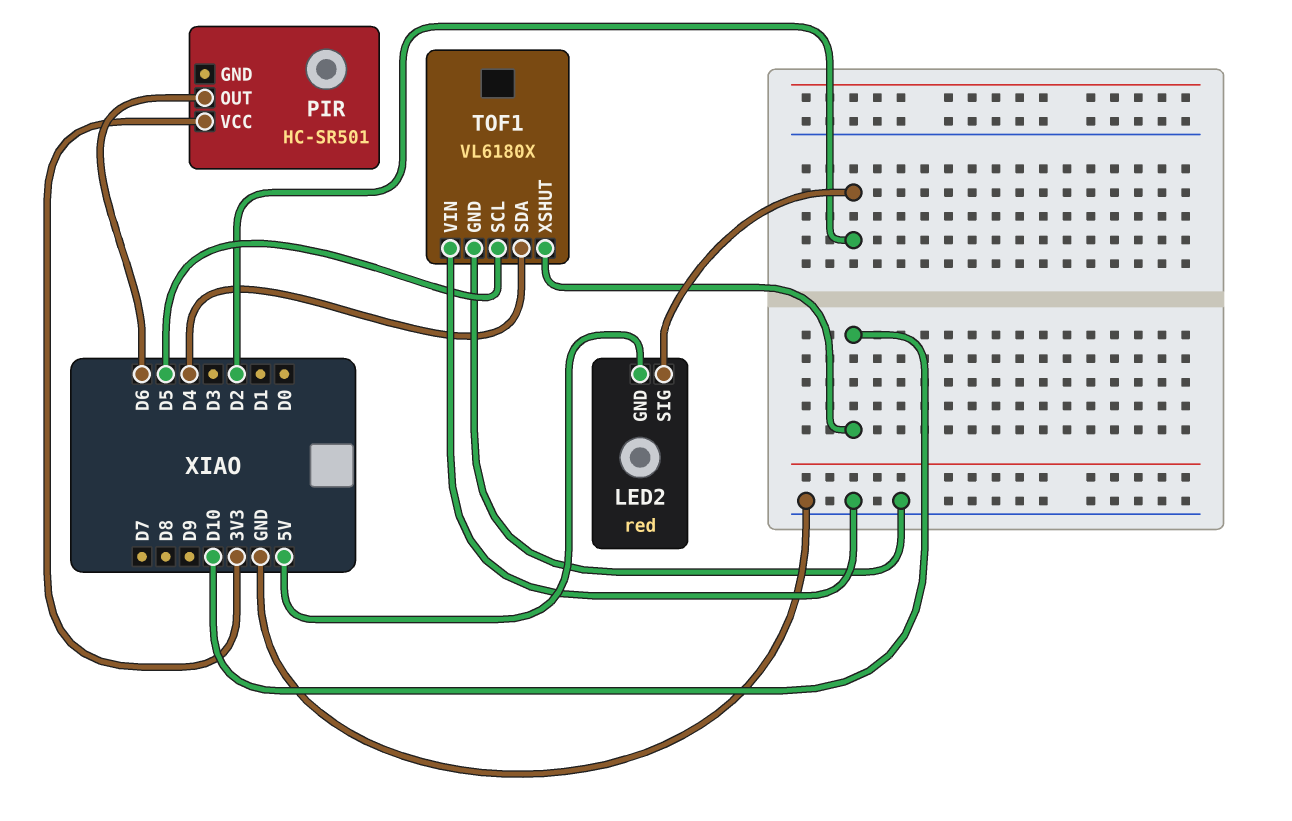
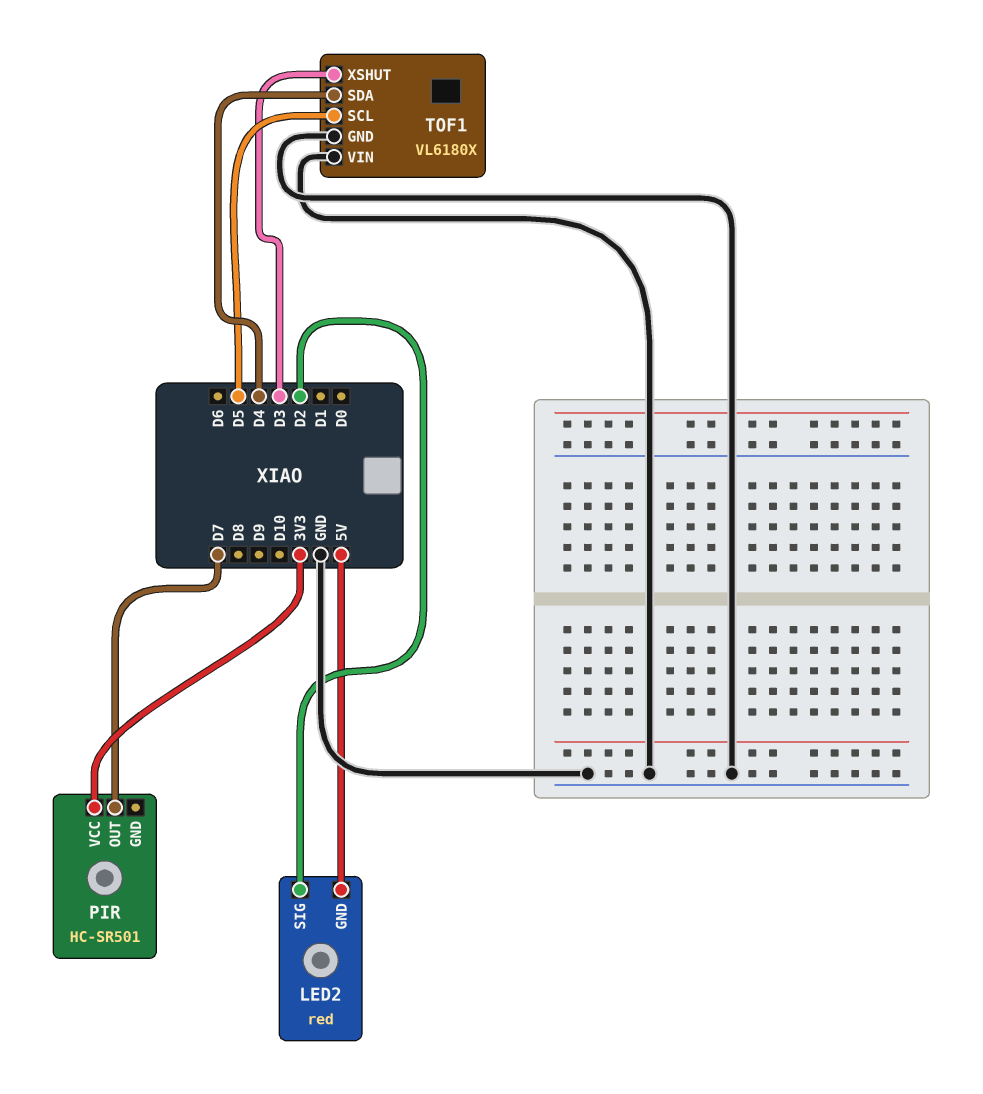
PIR pin OUT: D6 -> D7
TOF1 pin XSHUT: D10 -> D3

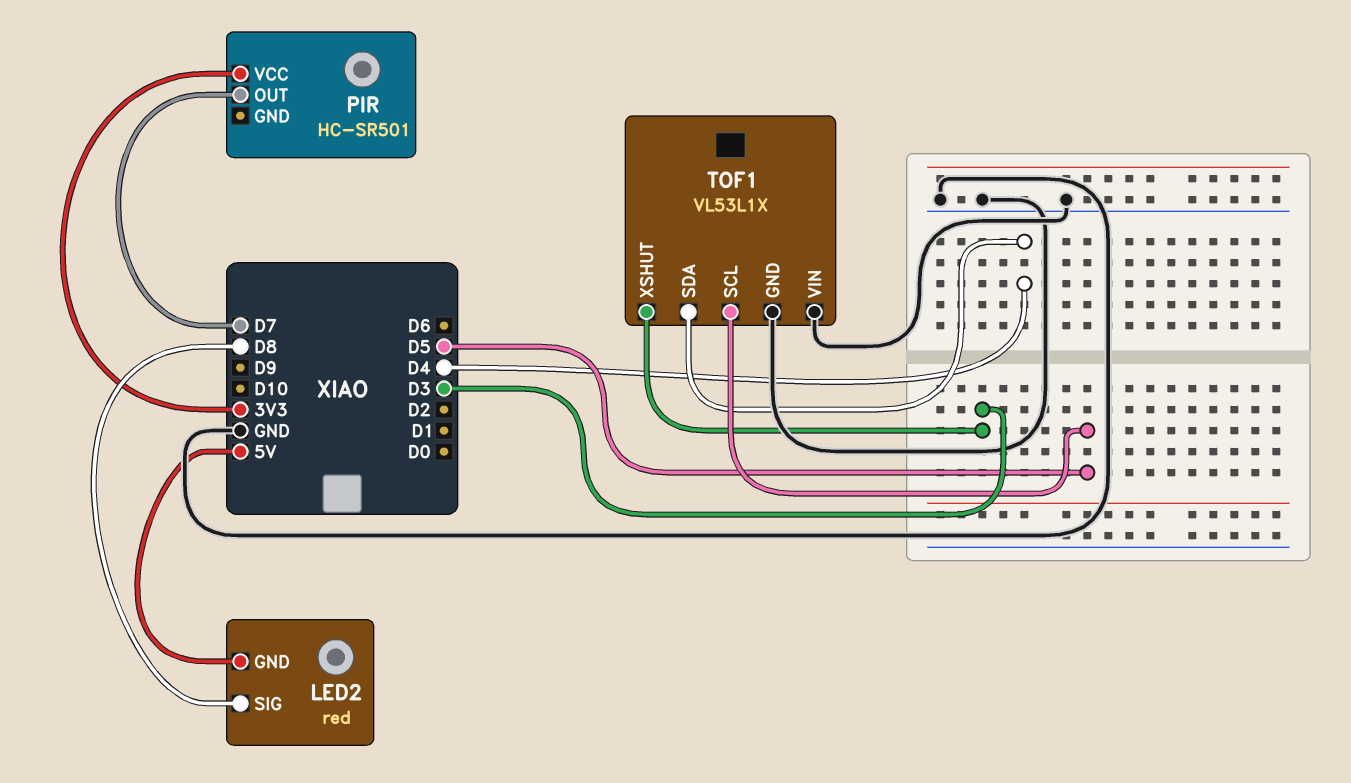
LED2 pin SIG: D2 -> D8
TOF1: VL6180X -> VL53L1X

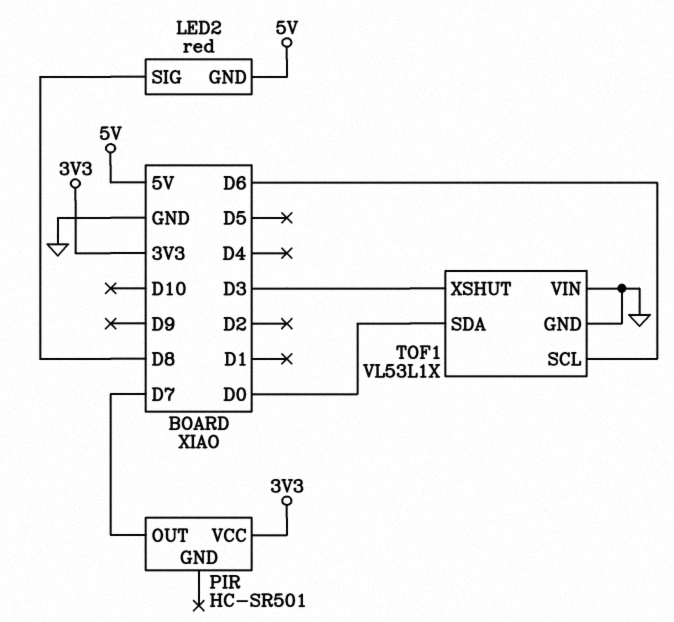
TOF1 pin SCL: D5 -> D6
TOF1 pin SDA: D4 -> D0

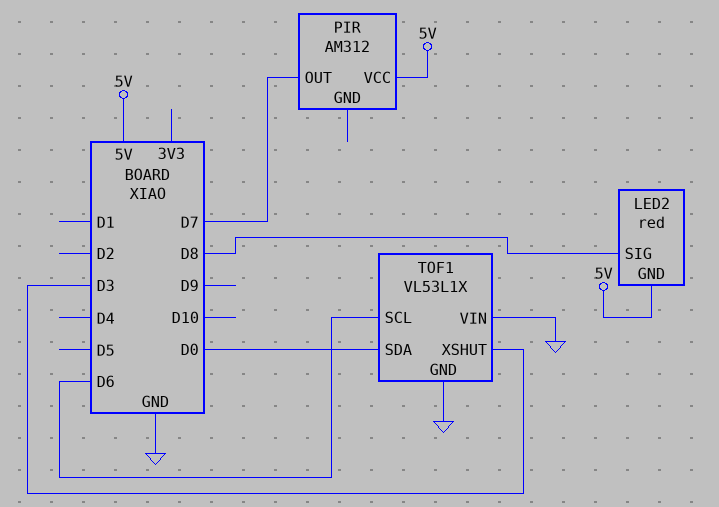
PIR: HC-SR501 -> AM312
PIR pin VCC: 3V3 -> 5V

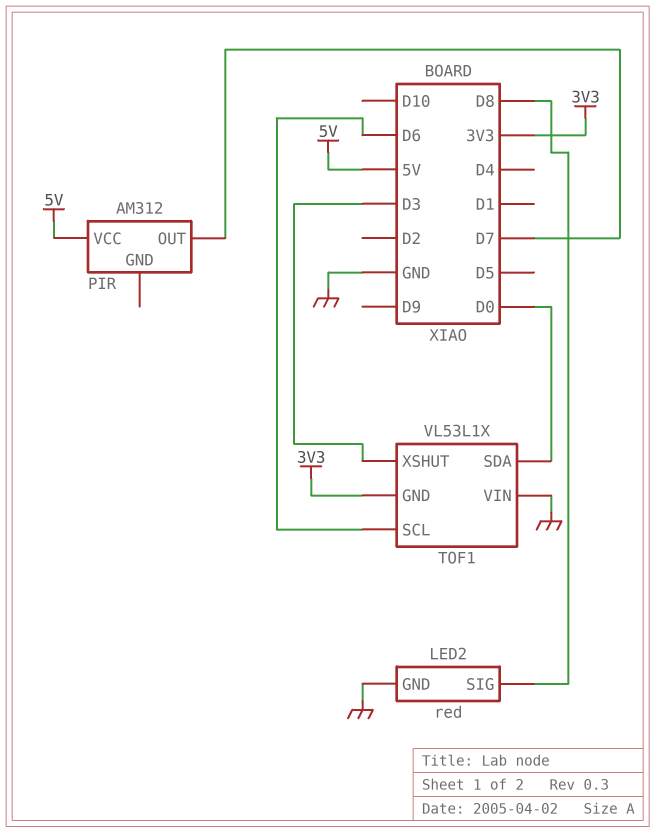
LED2 pin GND: 5V -> GND
TOF1 pin GND: GND -> 3V3

